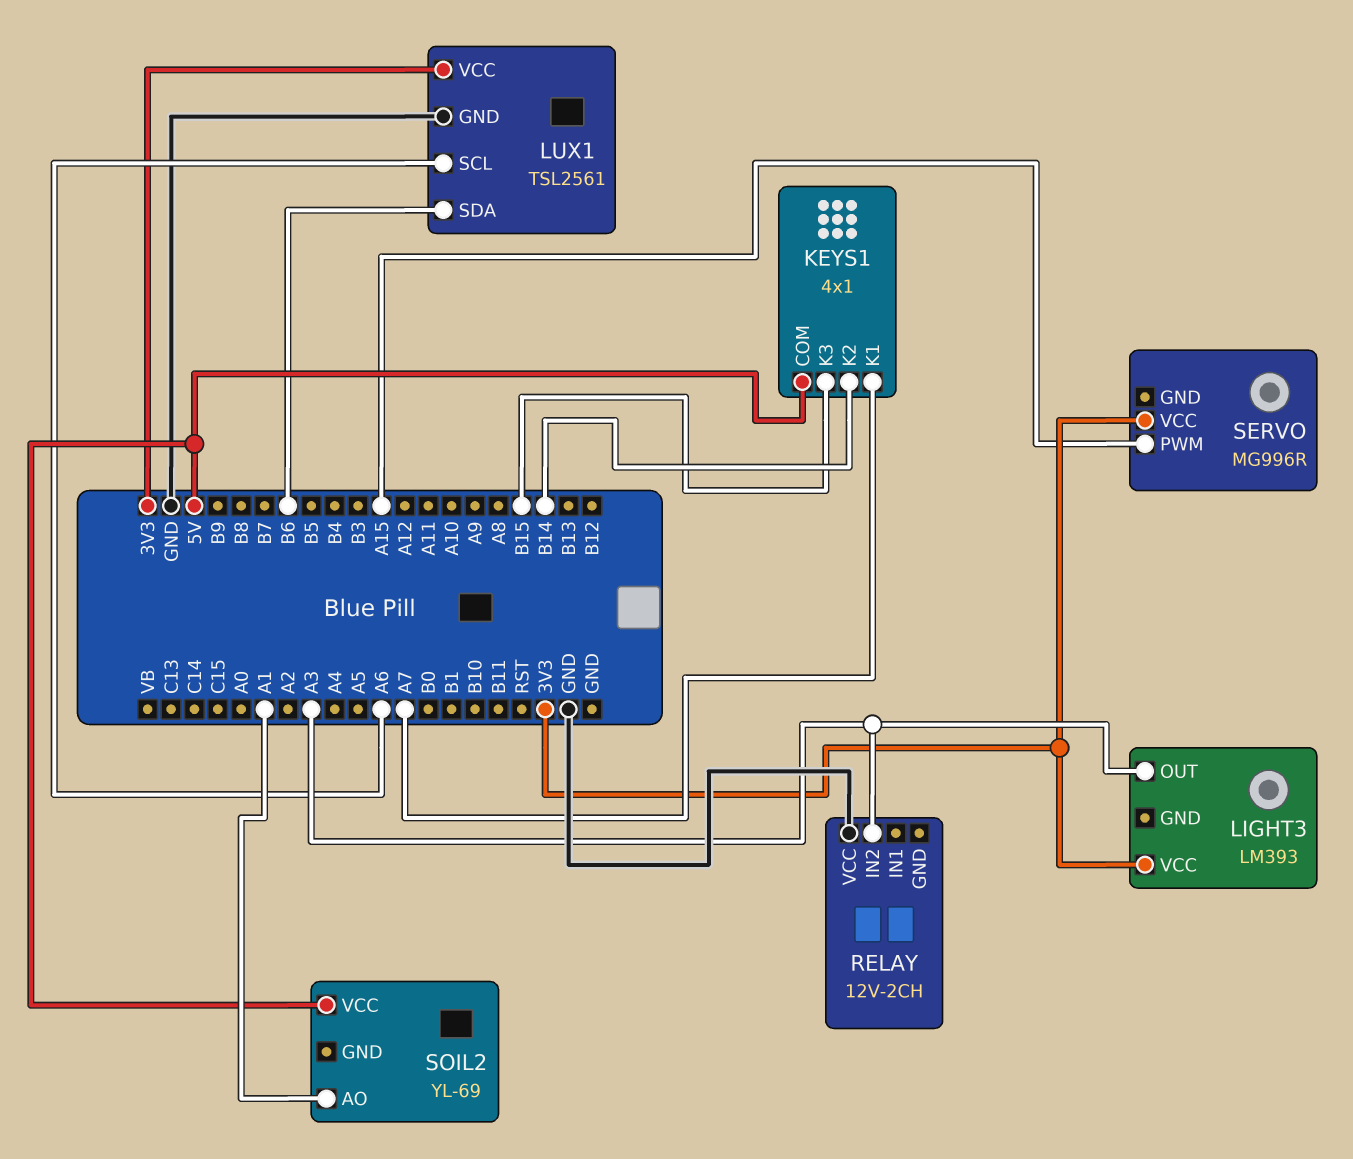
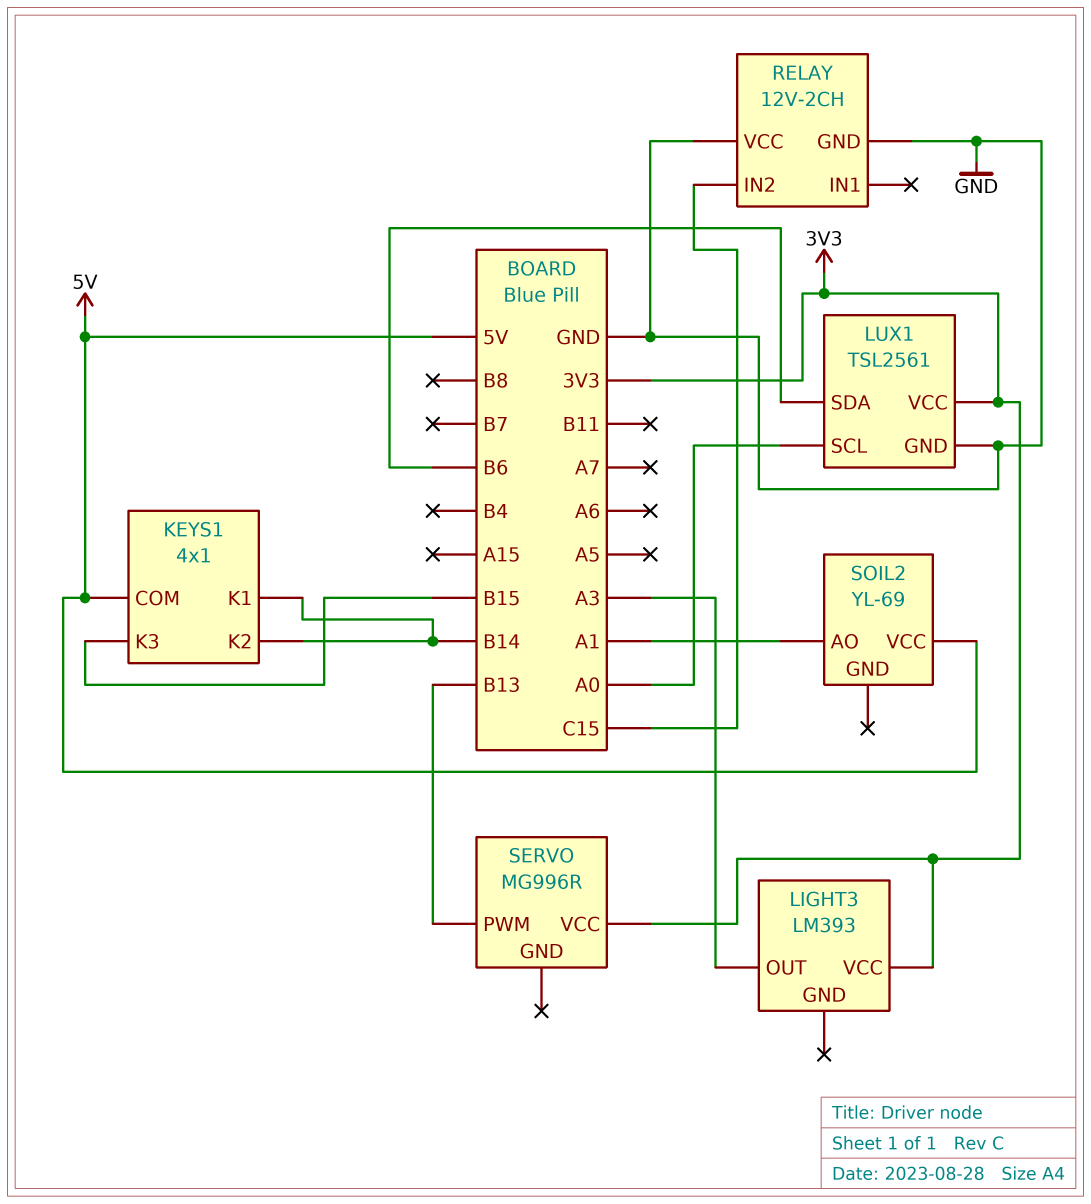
KEYS1 pin K1: A7 -> B14
LUX1 pin SCL: A6 -> A0
RELAY pin GND: none -> GND
RELAY pin IN2: A3 -> C15
SERVO pin PWM: A15 -> B13

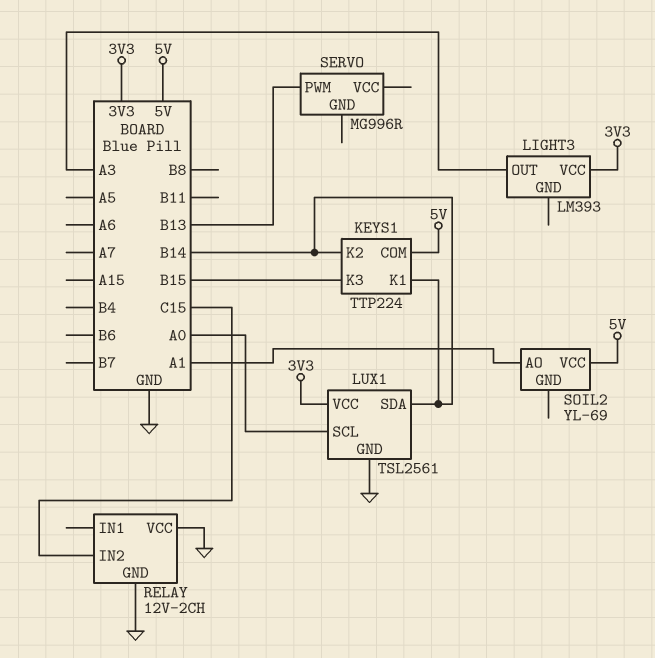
KEYS1: 4x1 -> TTP224
LUX1 pin SDA: B6 -> B14
SERVO pin VCC: 3V3 -> none

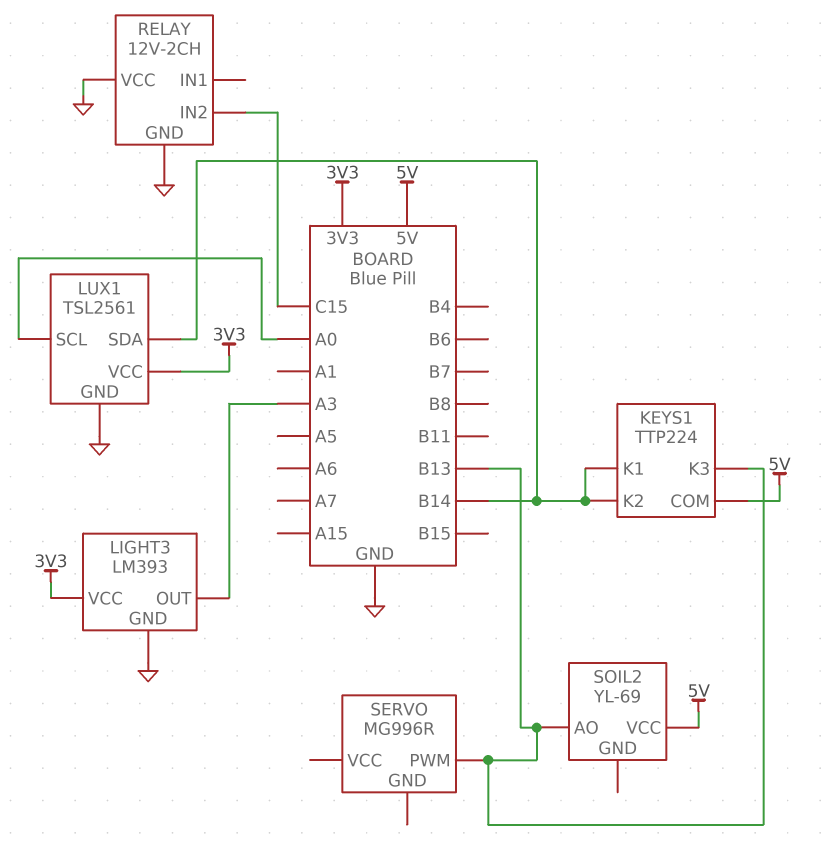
KEYS1 pin K3: B15 -> B13
LIGHT3 pin GND: none -> GND
SOIL2 pin AO: A1 -> B13

